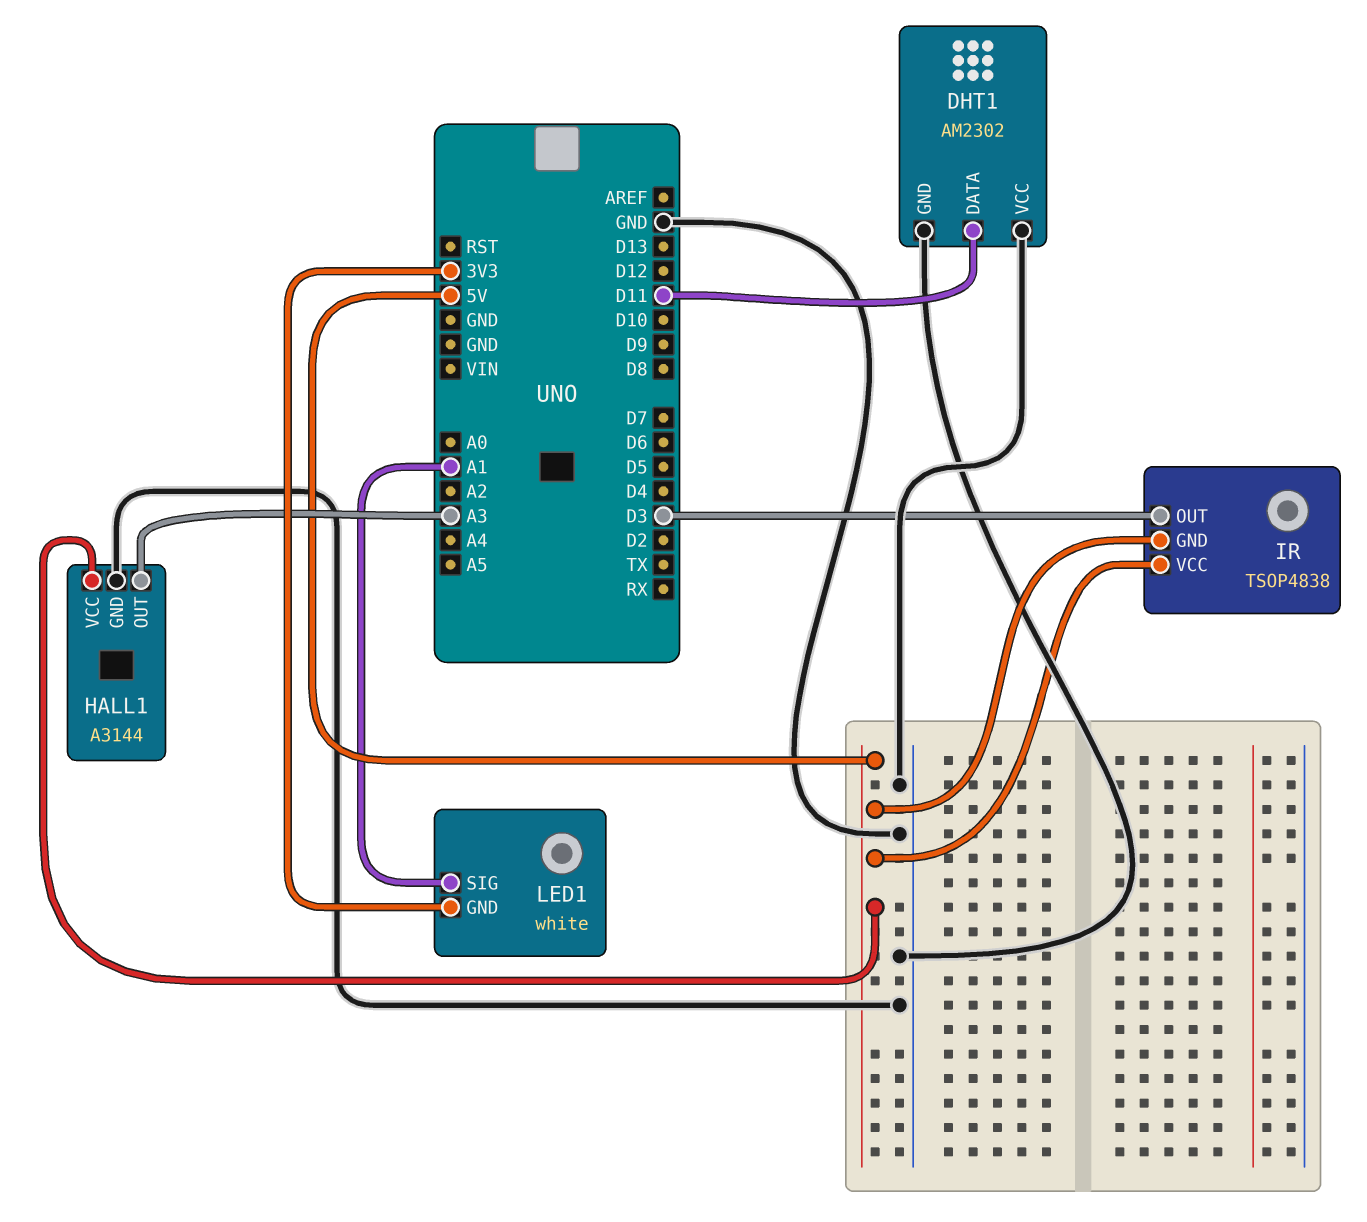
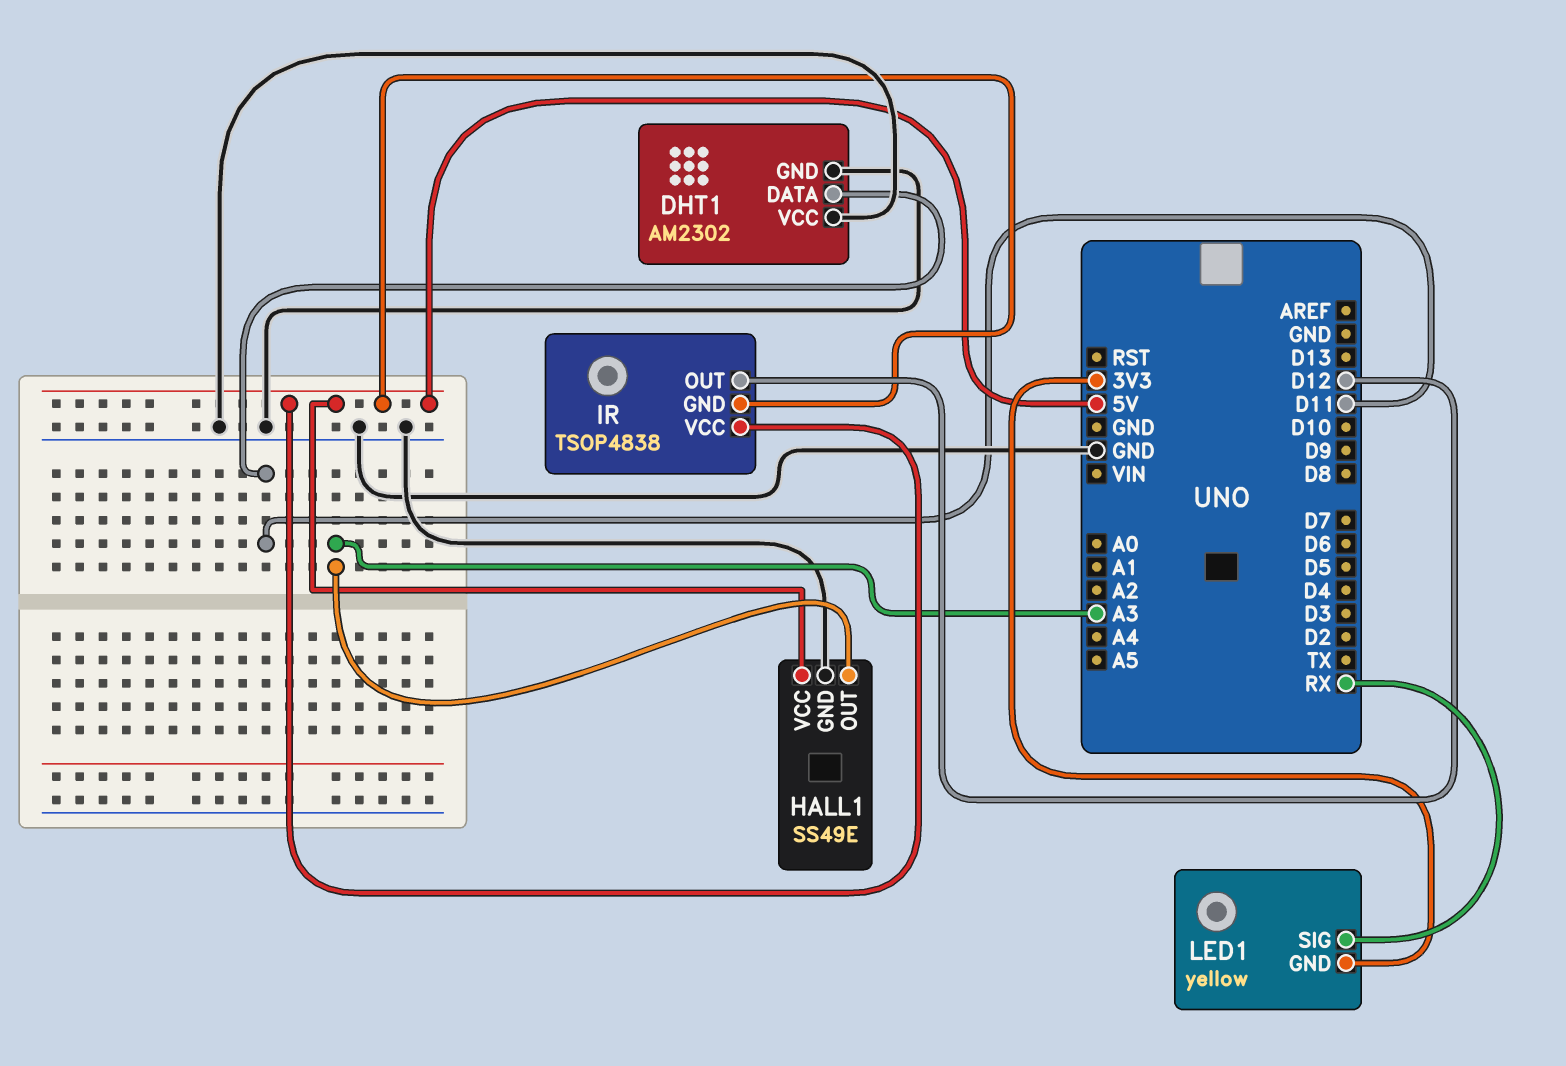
HALL1: A3144 -> SS49E
IR pin OUT: D3 -> D12
LED1: white -> yellow
LED1 pin SIG: A1 -> RX

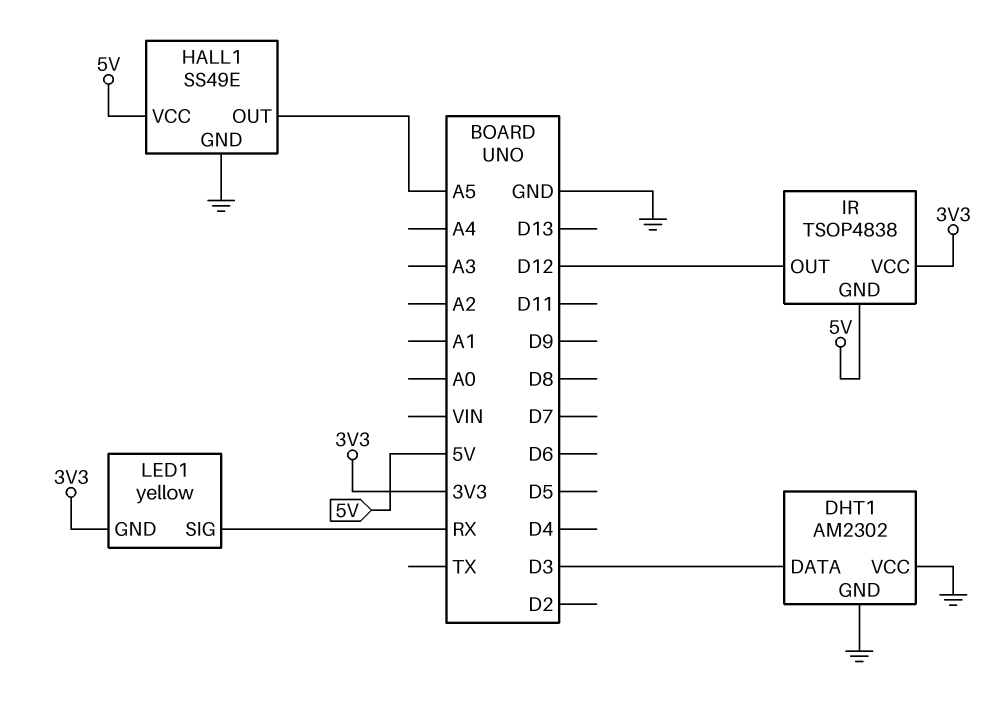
DHT1 pin DATA: D11 -> D3
HALL1 pin OUT: A3 -> A5
IR pin VCC: 5V -> 3V3

